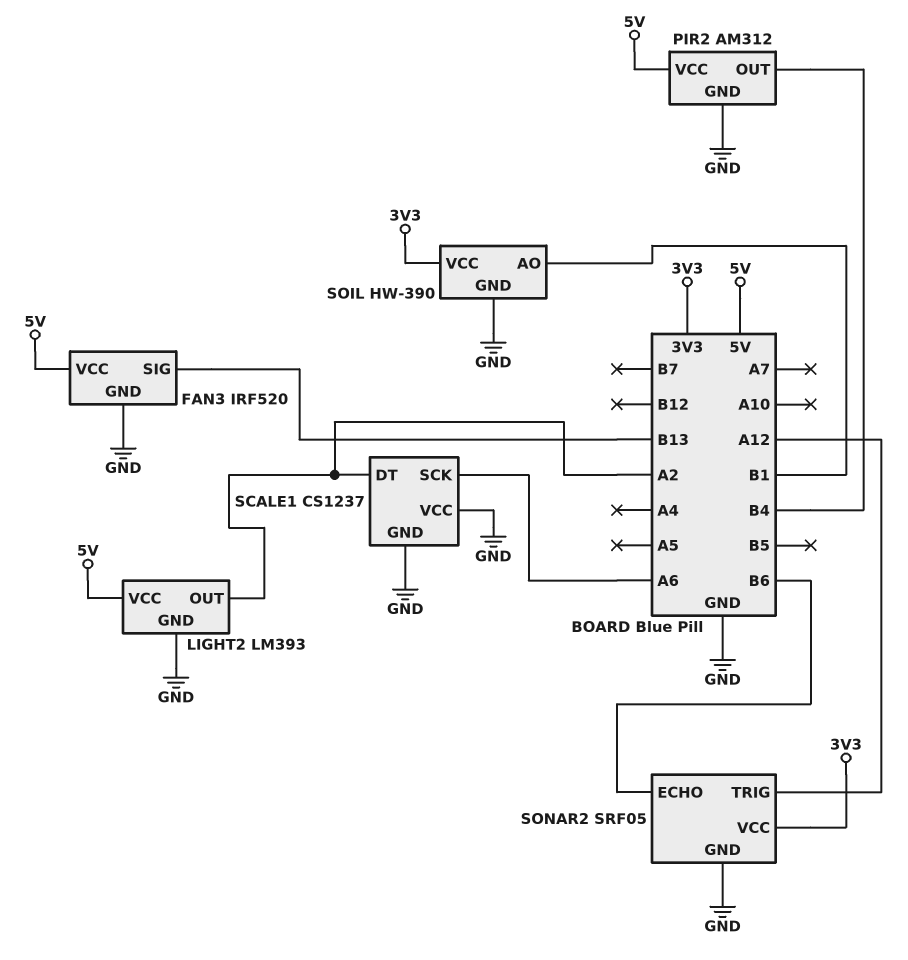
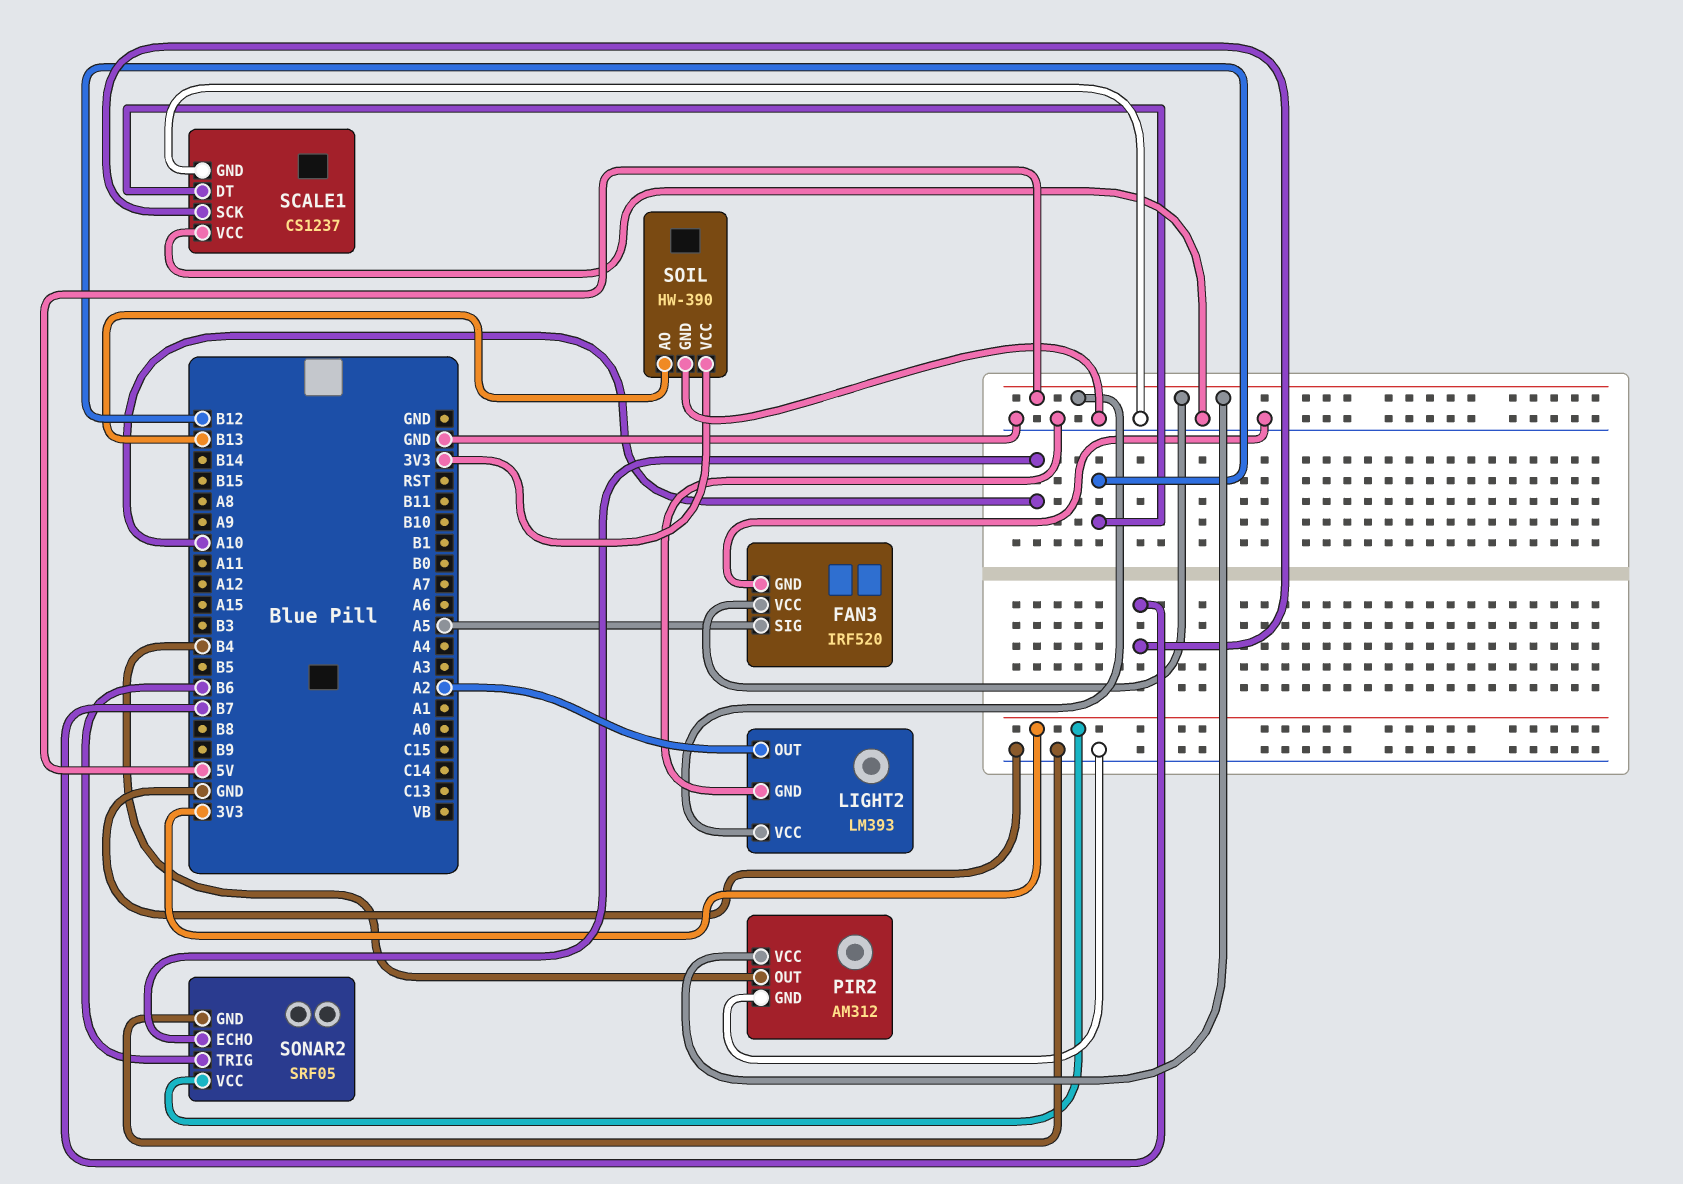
FAN3 pin SIG: B13 -> A5
SCALE1 pin DT: A2 -> B12
SCALE1 pin SCK: A6 -> B7
SOIL pin AO: B1 -> B13
SONAR2 pin ECHO: B6 -> A10
SONAR2 pin TRIG: A12 -> B6

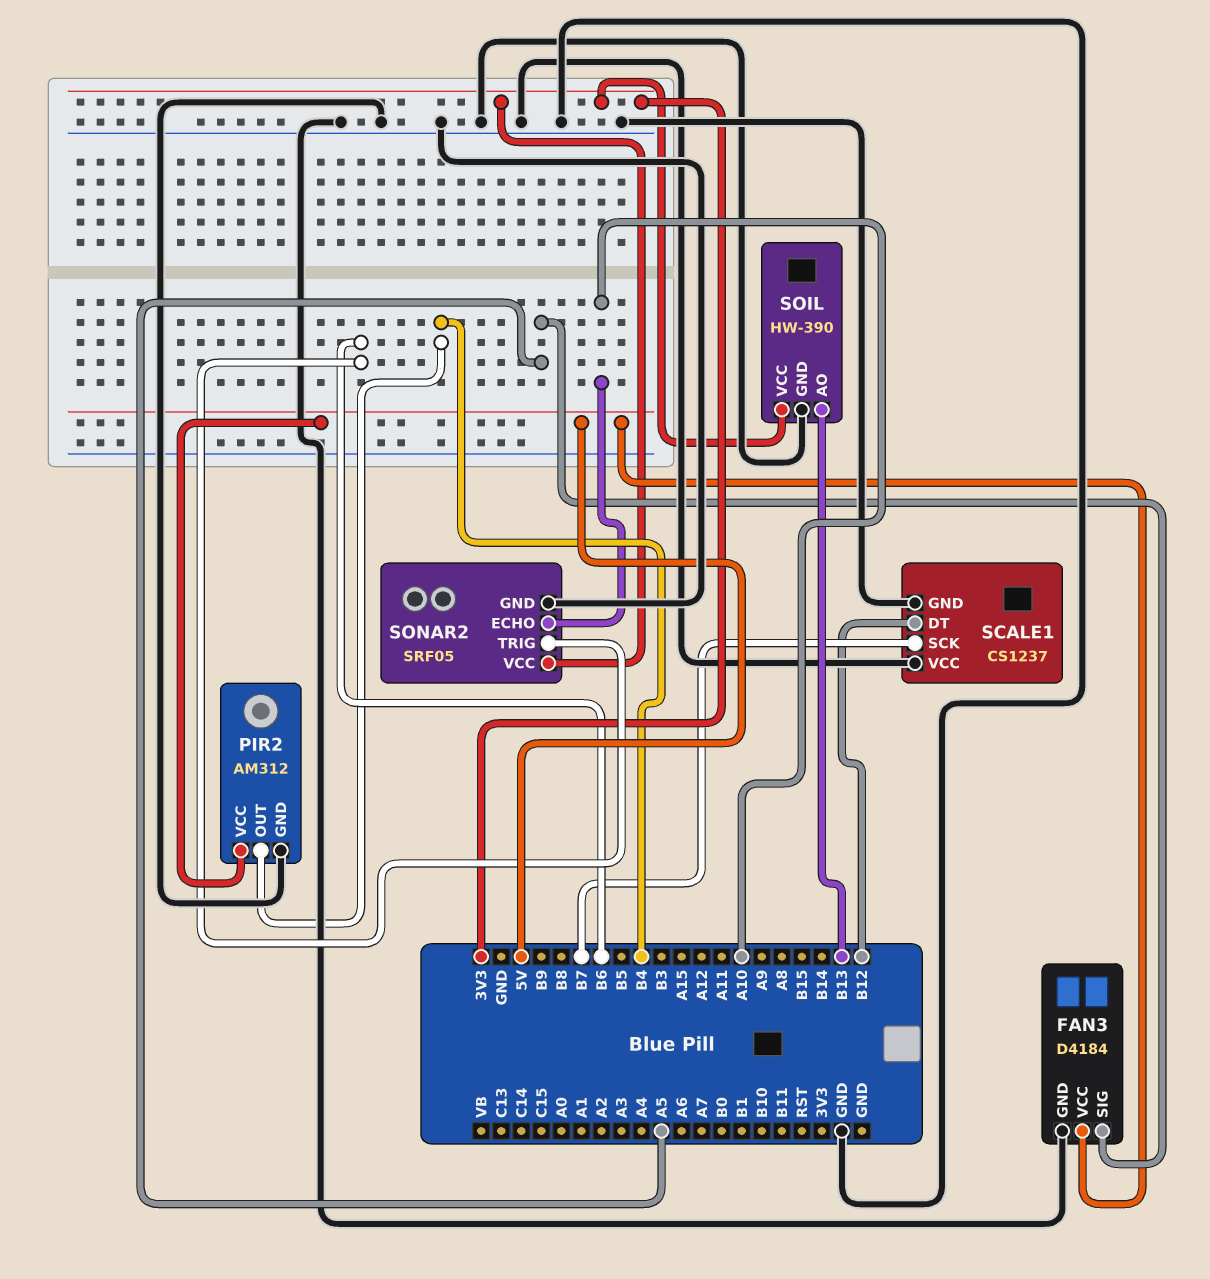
FAN3: IRF520 -> D4184
LIGHT2: LM393 -> none
LIGHT2 pin GND: GND -> none
LIGHT2 pin OUT: A2 -> none
LIGHT2 pin VCC: 5V -> none

